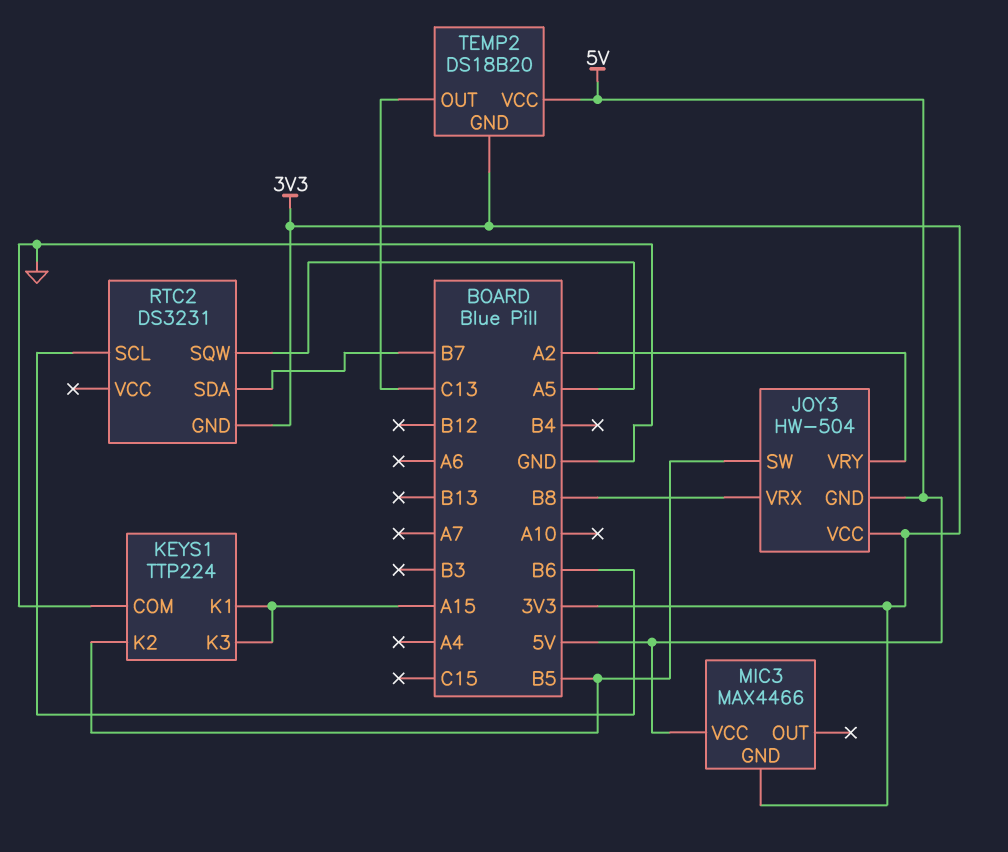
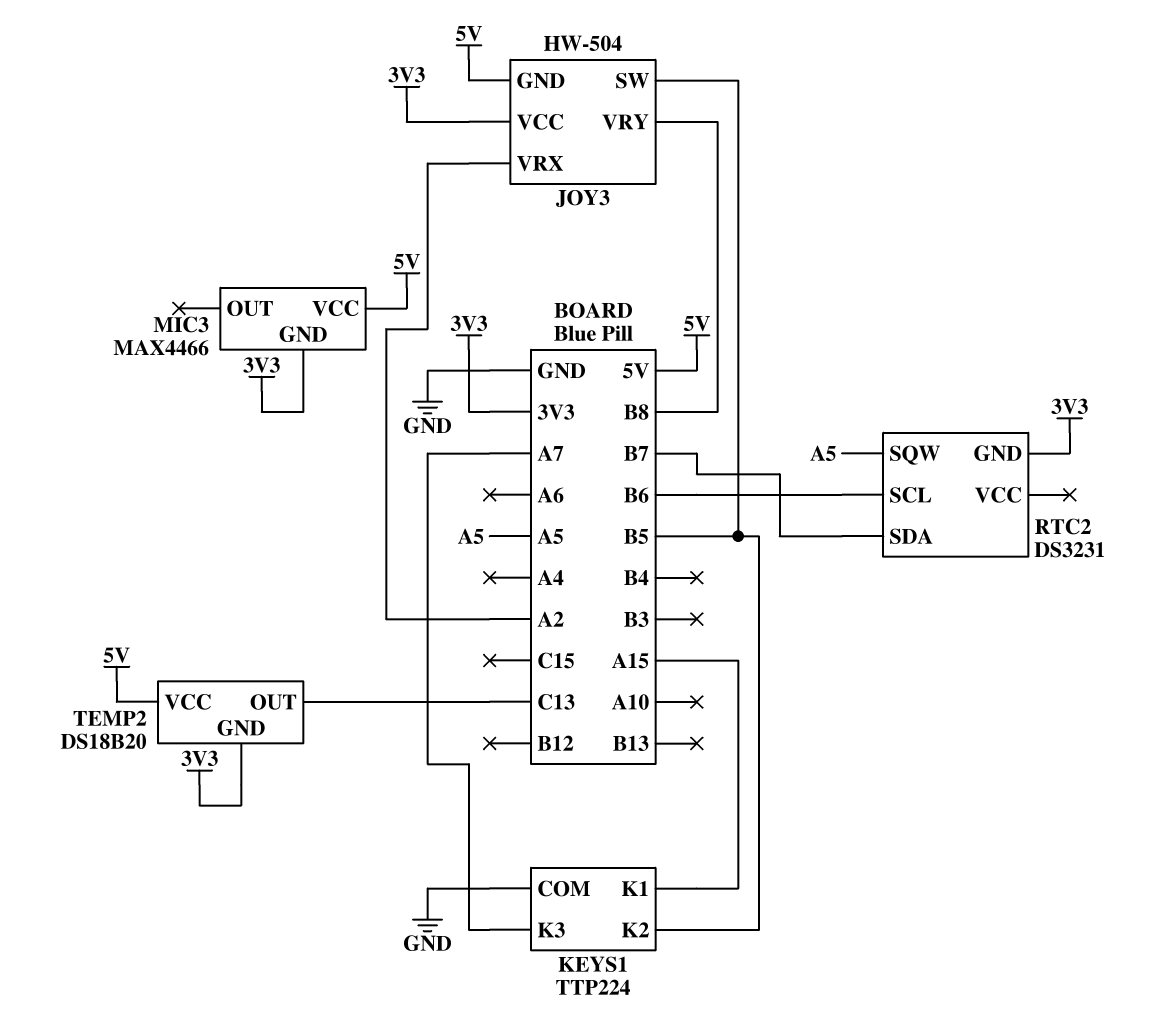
JOY3 pin VRX: B8 -> A2
JOY3 pin VRY: A2 -> B8
KEYS1 pin K3: A15 -> A7

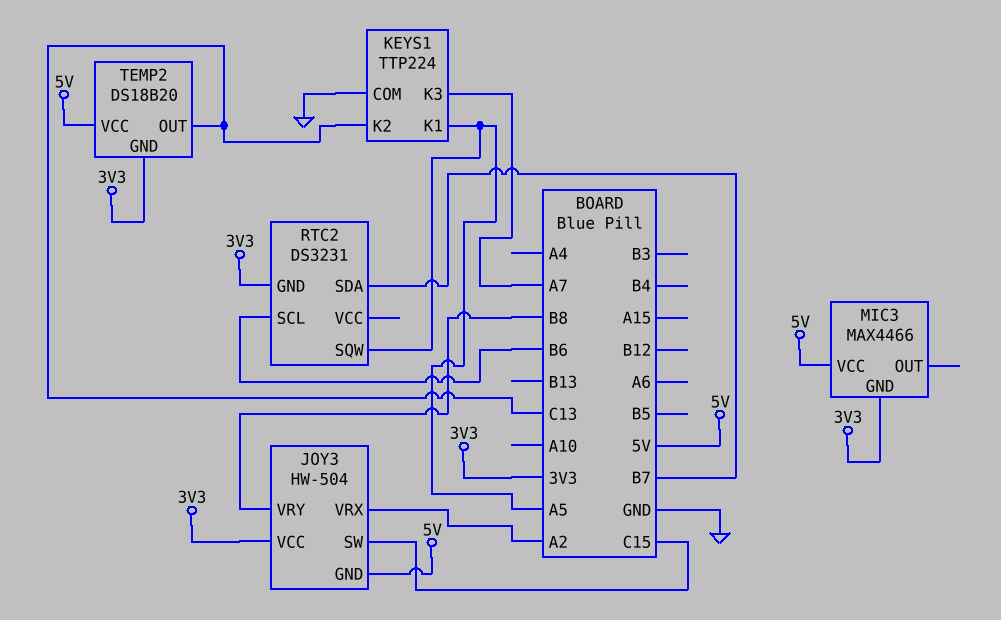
JOY3 pin SW: B5 -> C15
KEYS1 pin K1: A15 -> A5
KEYS1 pin K2: B5 -> C13

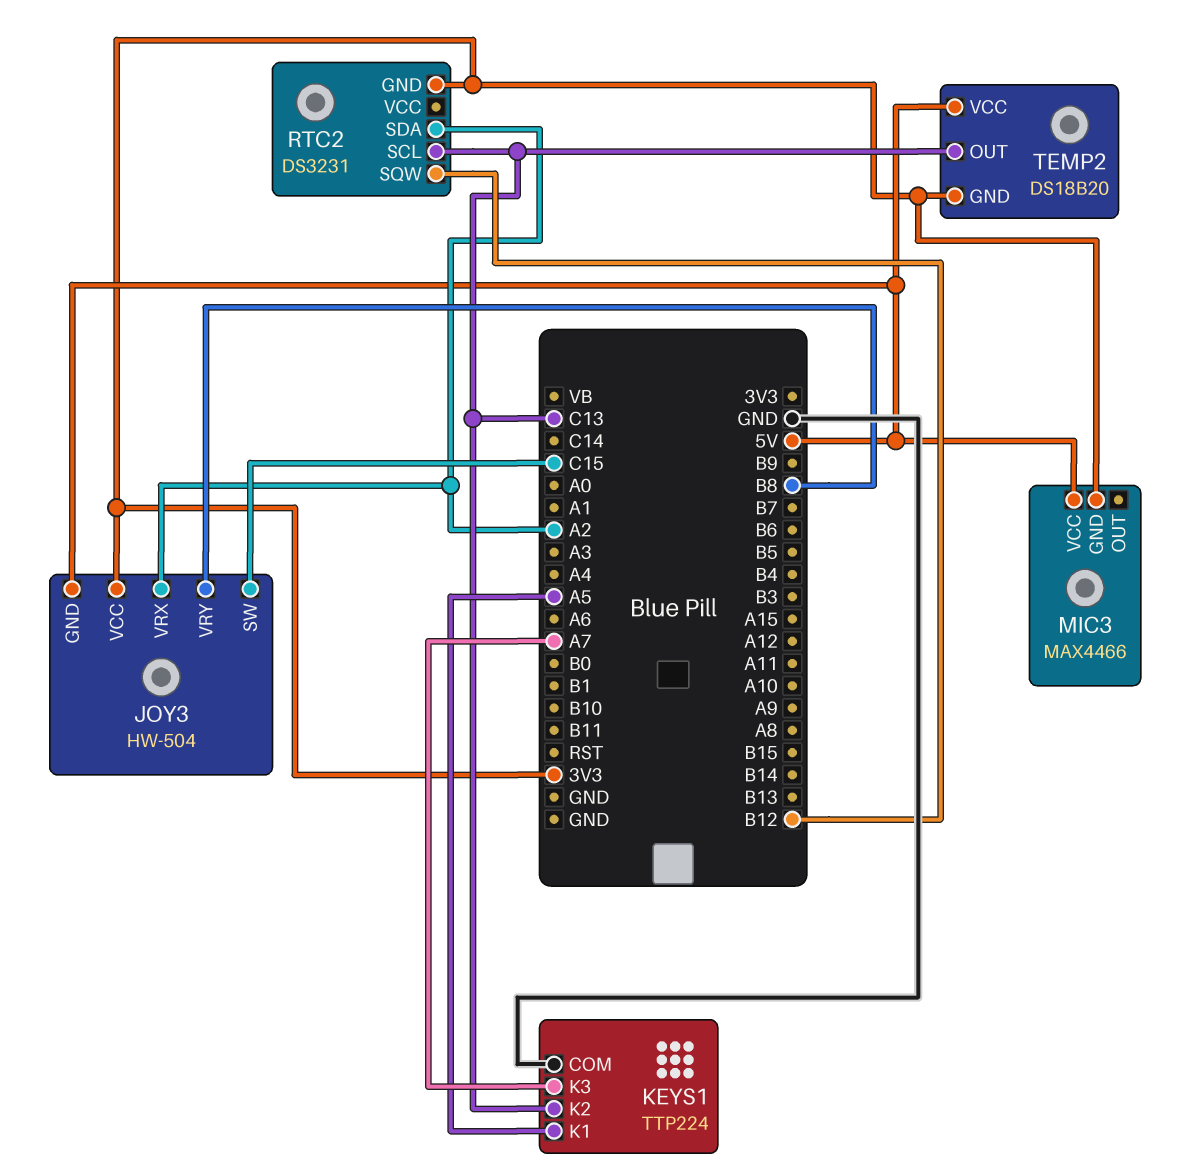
RTC2 pin SCL: B6 -> C13
RTC2 pin SDA: B7 -> A2
RTC2 pin SQW: A5 -> B12

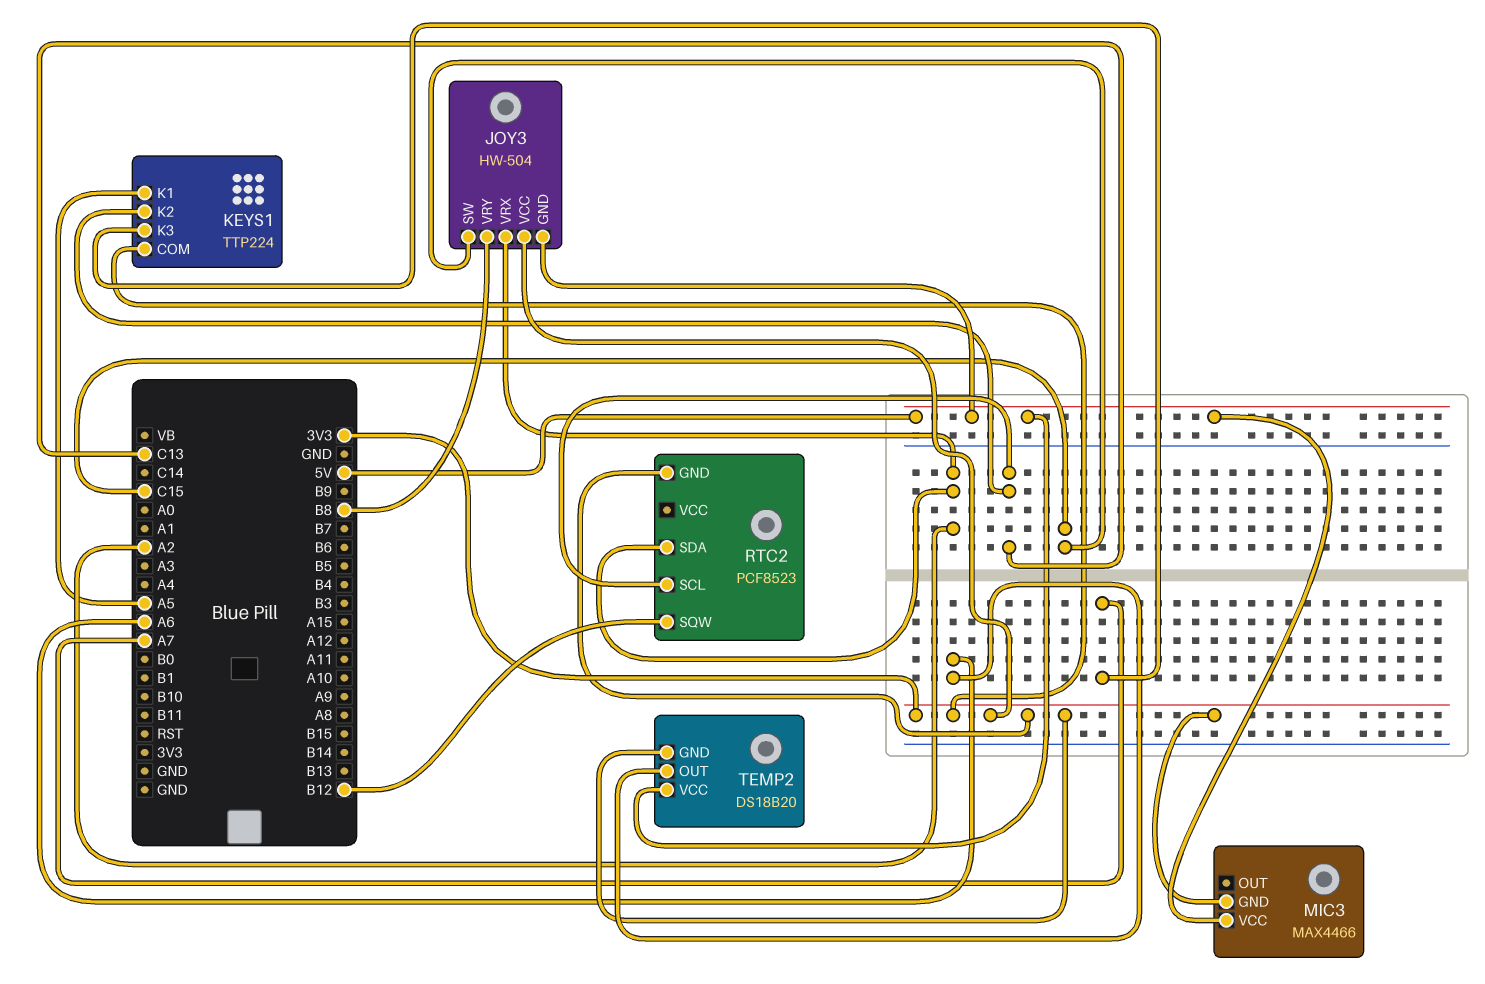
KEYS1 pin COM: GND -> 3V3
RTC2: DS3231 -> PCF8523
TEMP2 pin OUT: C13 -> A6

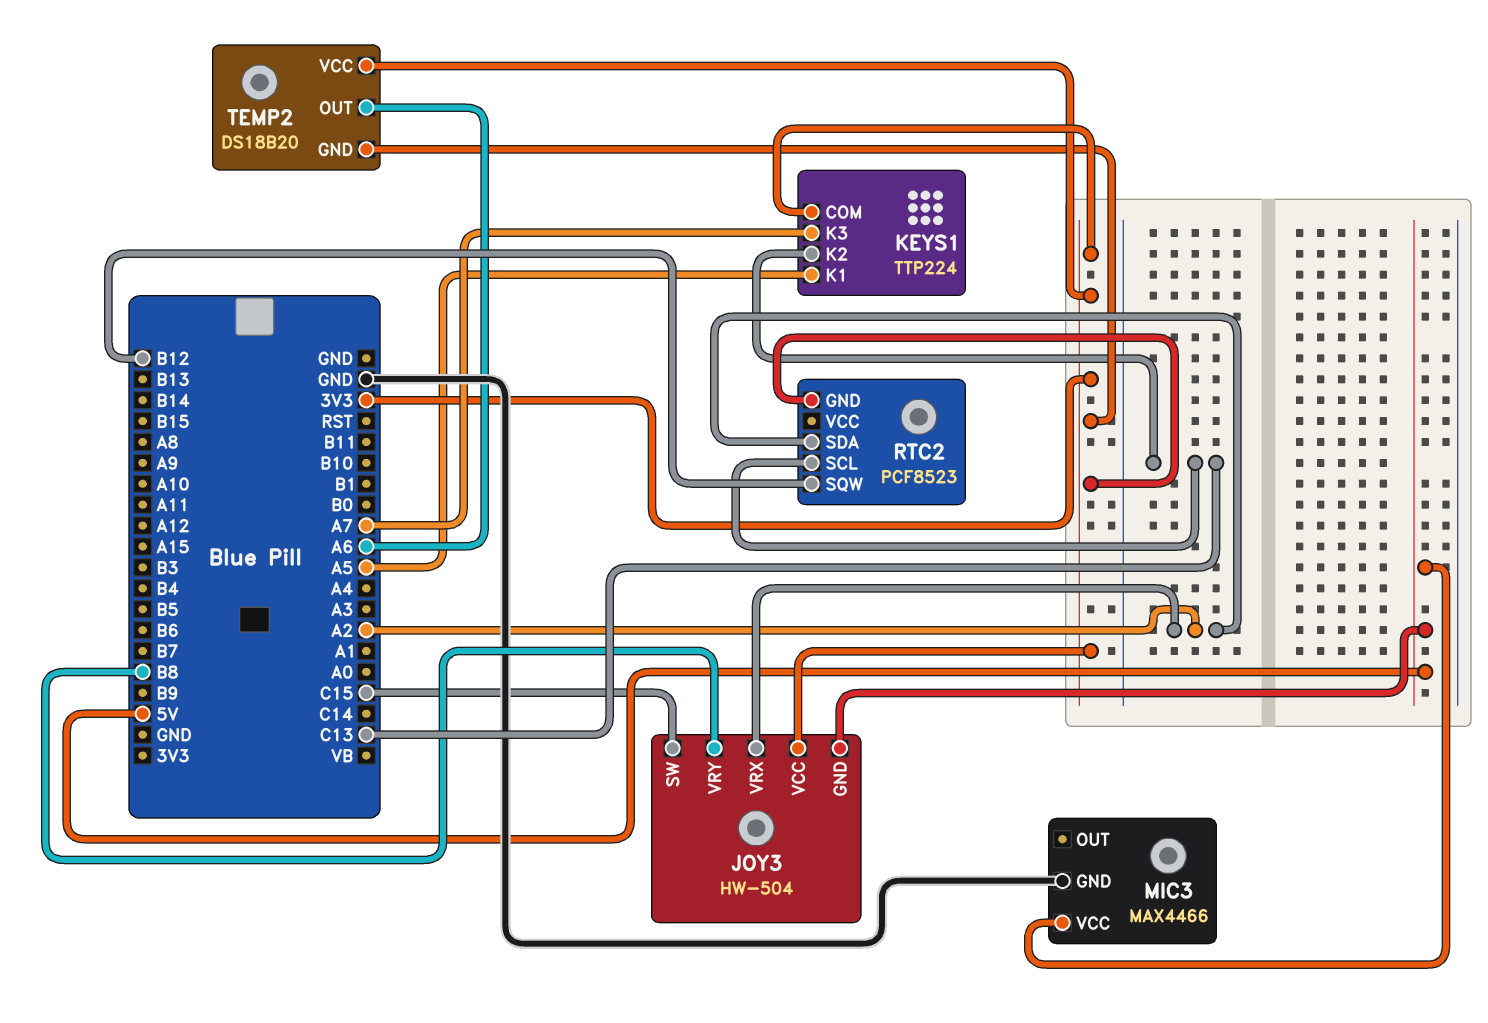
MIC3 pin GND: 3V3 -> GND
TEMP2 pin VCC: 5V -> 3V3

